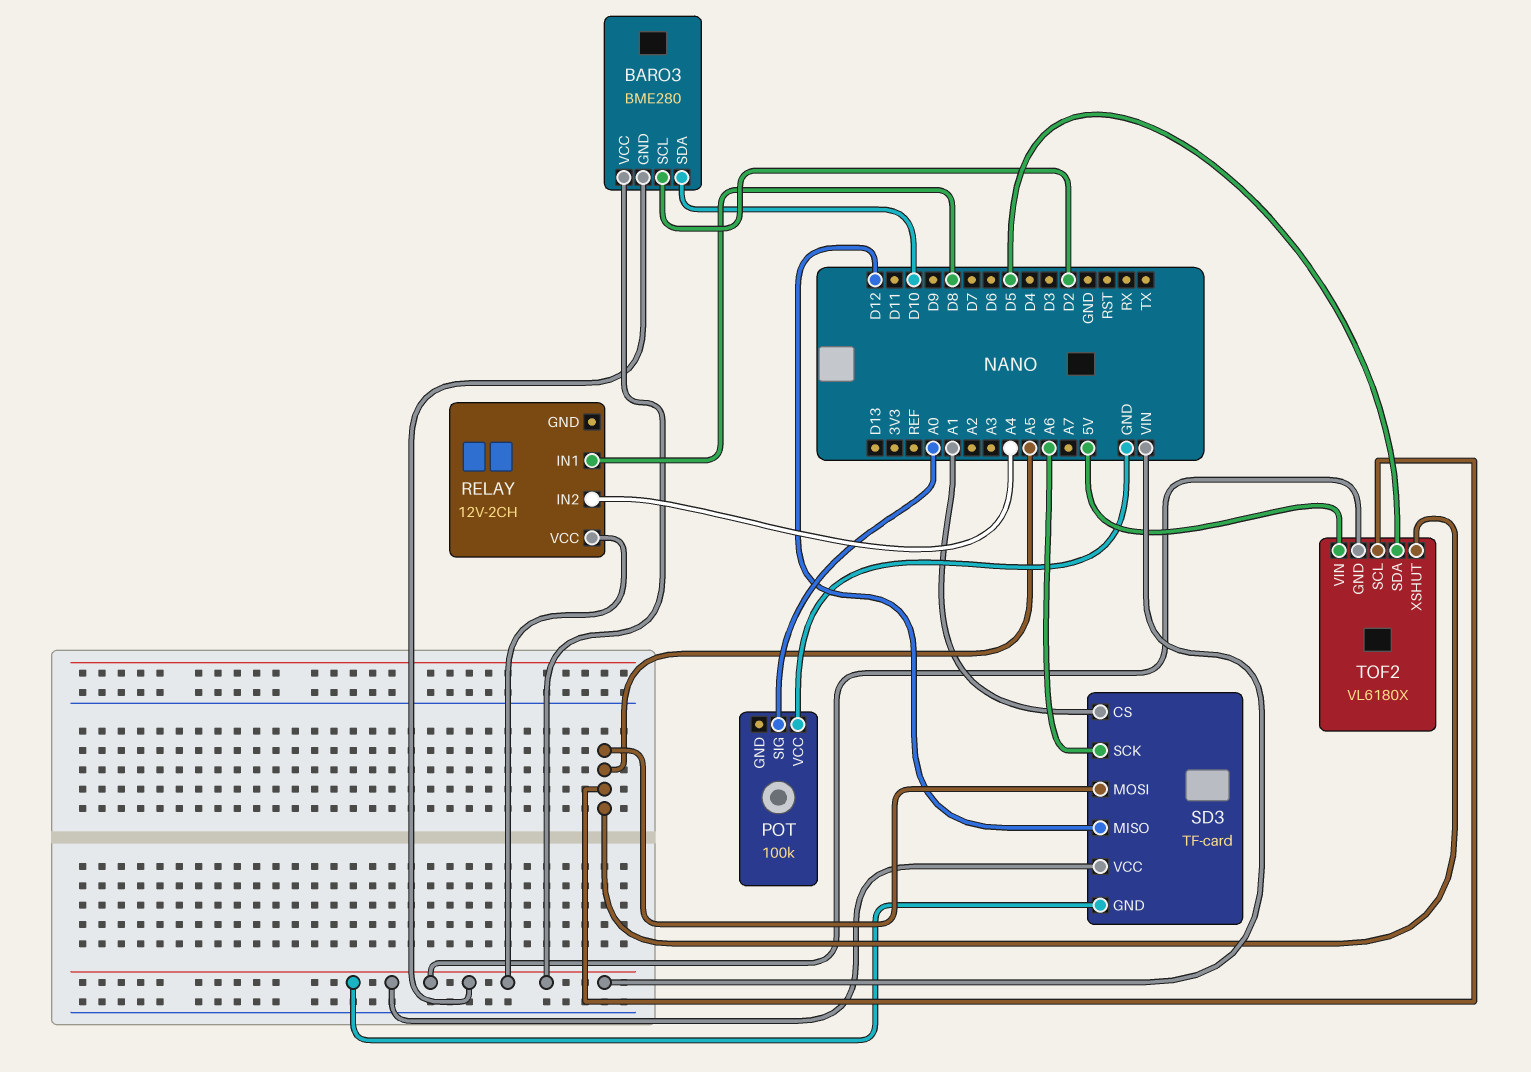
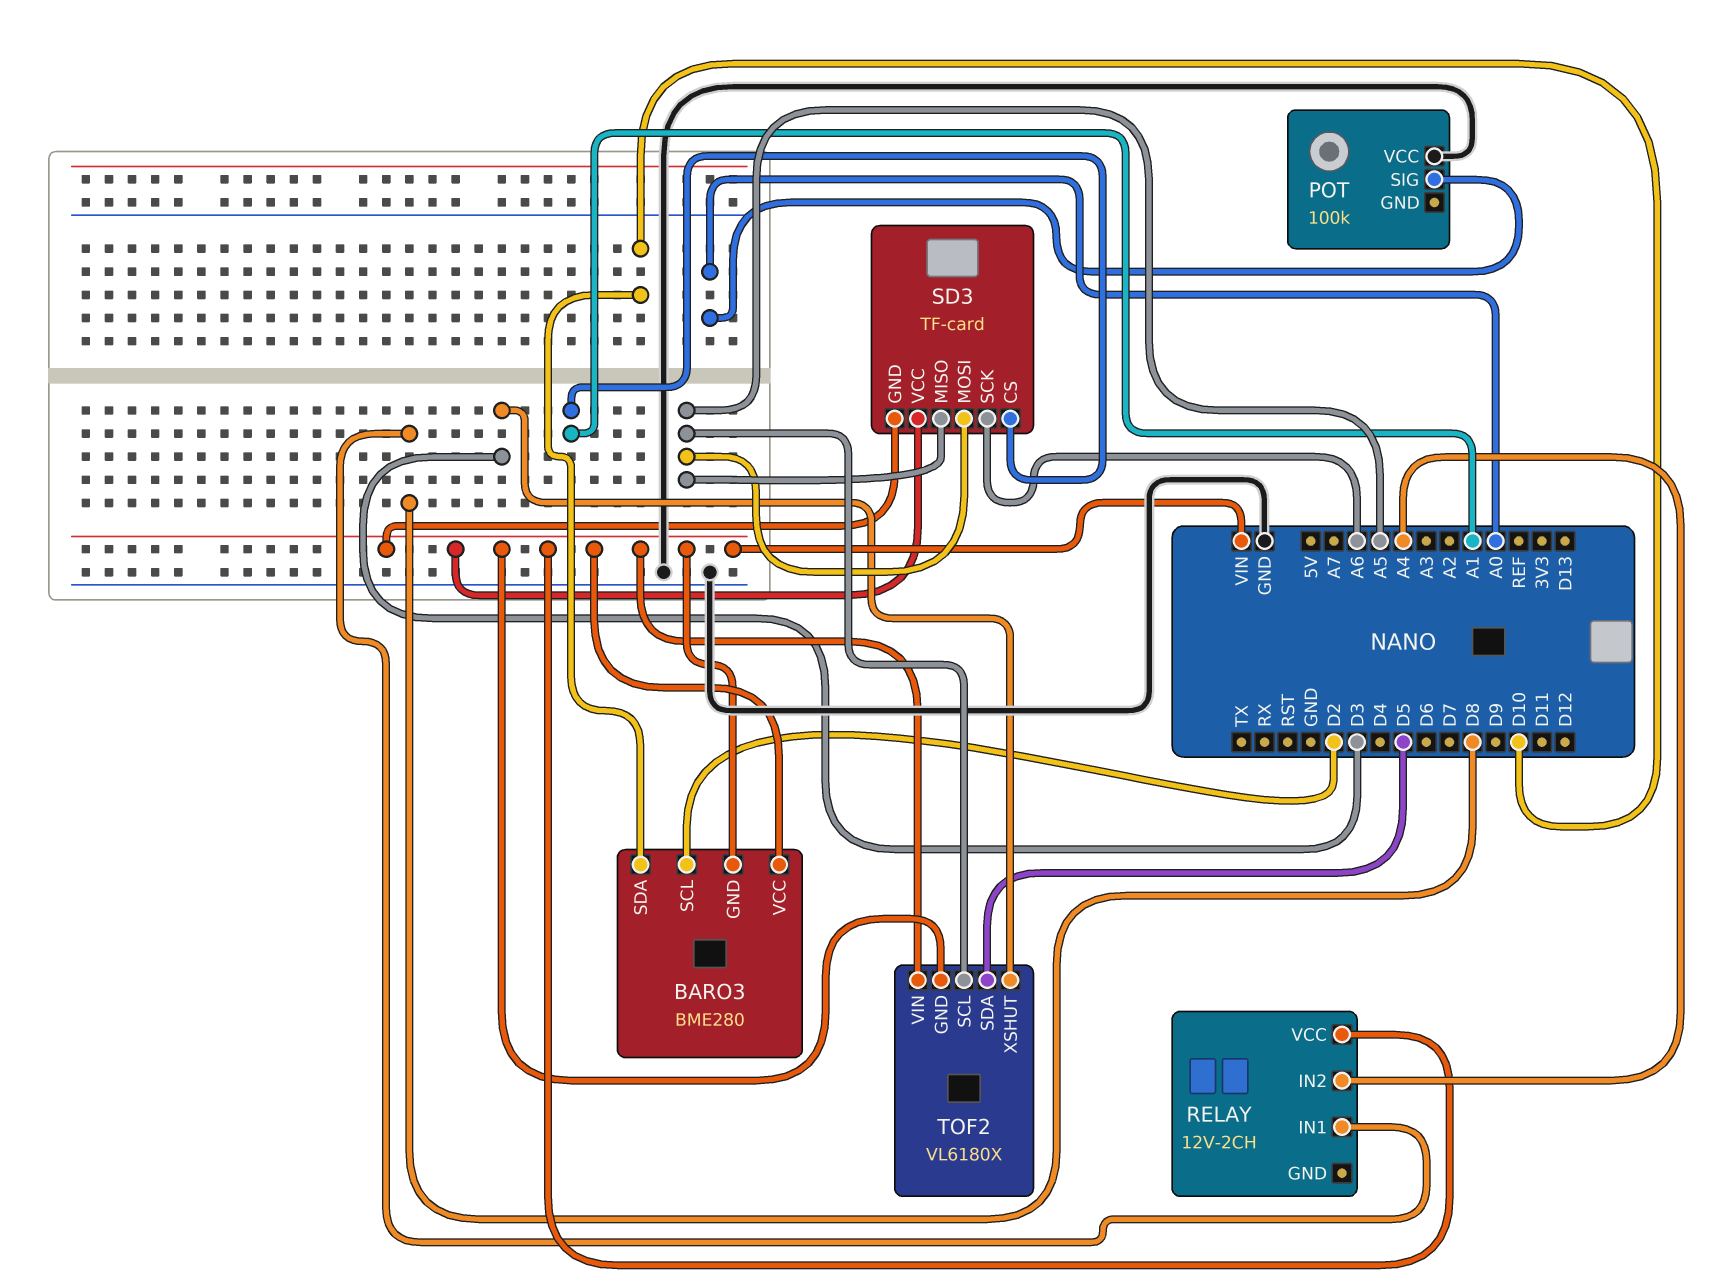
SD3 pin MISO: D12 -> A5
TOF2 pin VIN: 5V -> VIN
TOF2 pin XSHUT: A5 -> D3

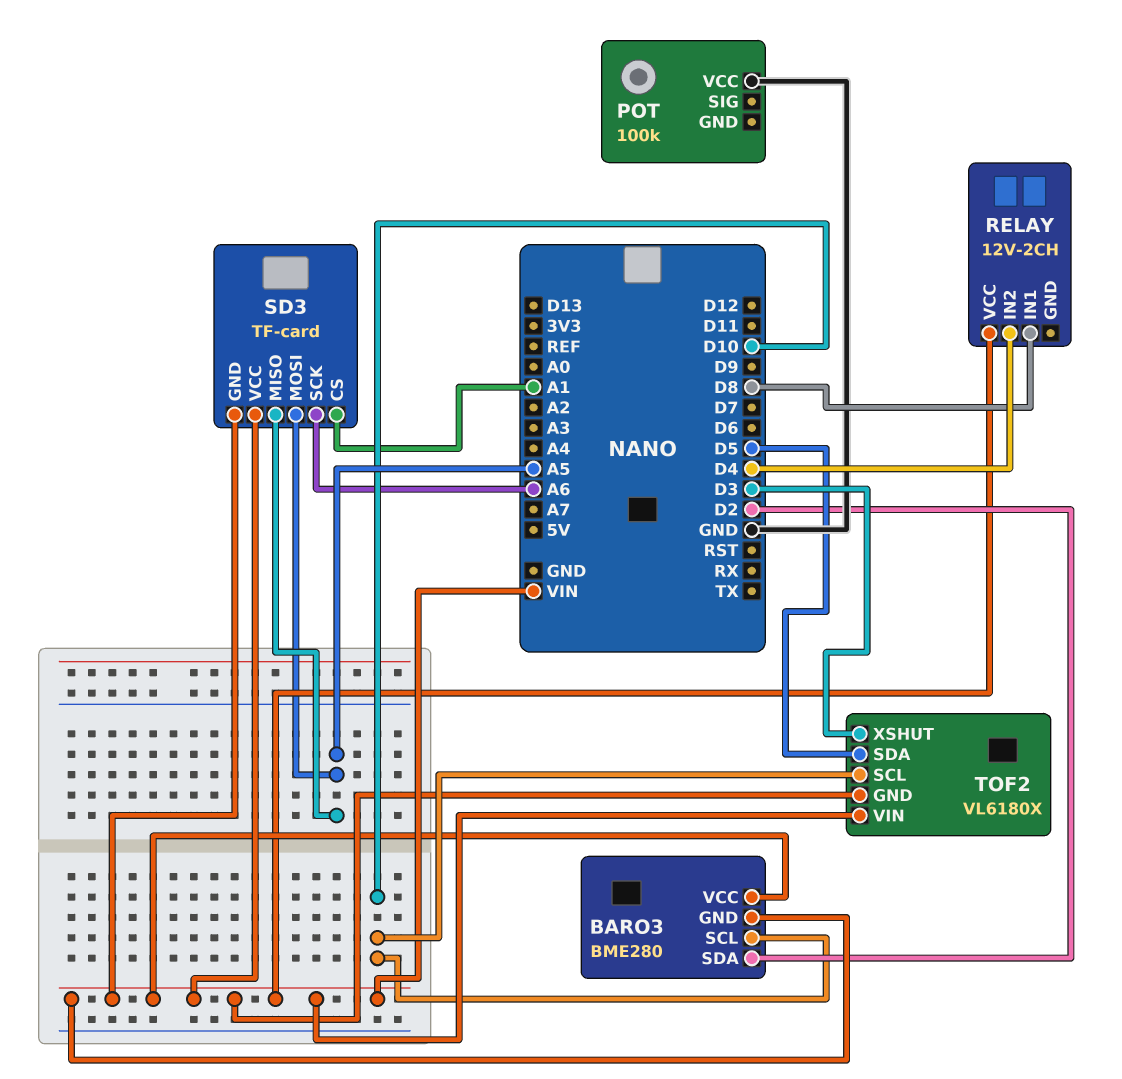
BARO3 pin SCL: D2 -> D10
BARO3 pin SDA: D10 -> D2
POT pin SIG: A0 -> none
RELAY pin IN2: A4 -> D4
TOF2 pin SCL: A5 -> D10

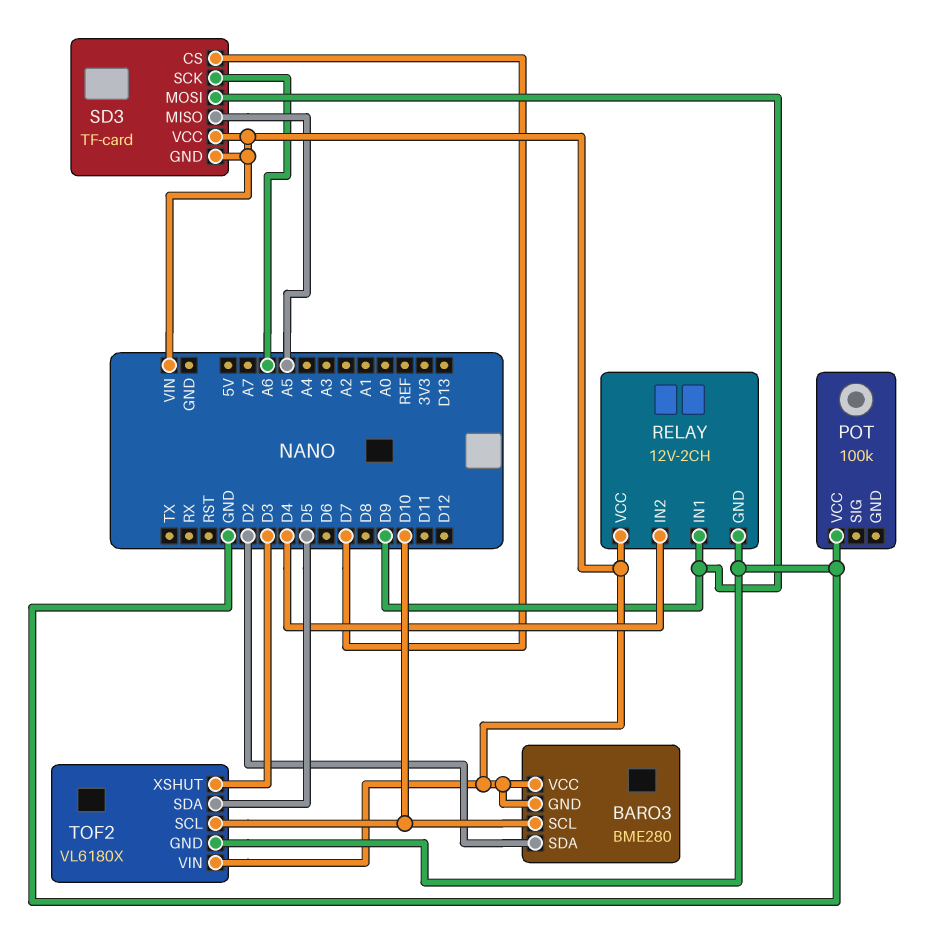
RELAY pin GND: none -> GND
RELAY pin IN1: D8 -> D9
SD3 pin CS: A1 -> D7
SD3 pin MOSI: A5 -> D9
TOF2 pin GND: VIN -> GND

